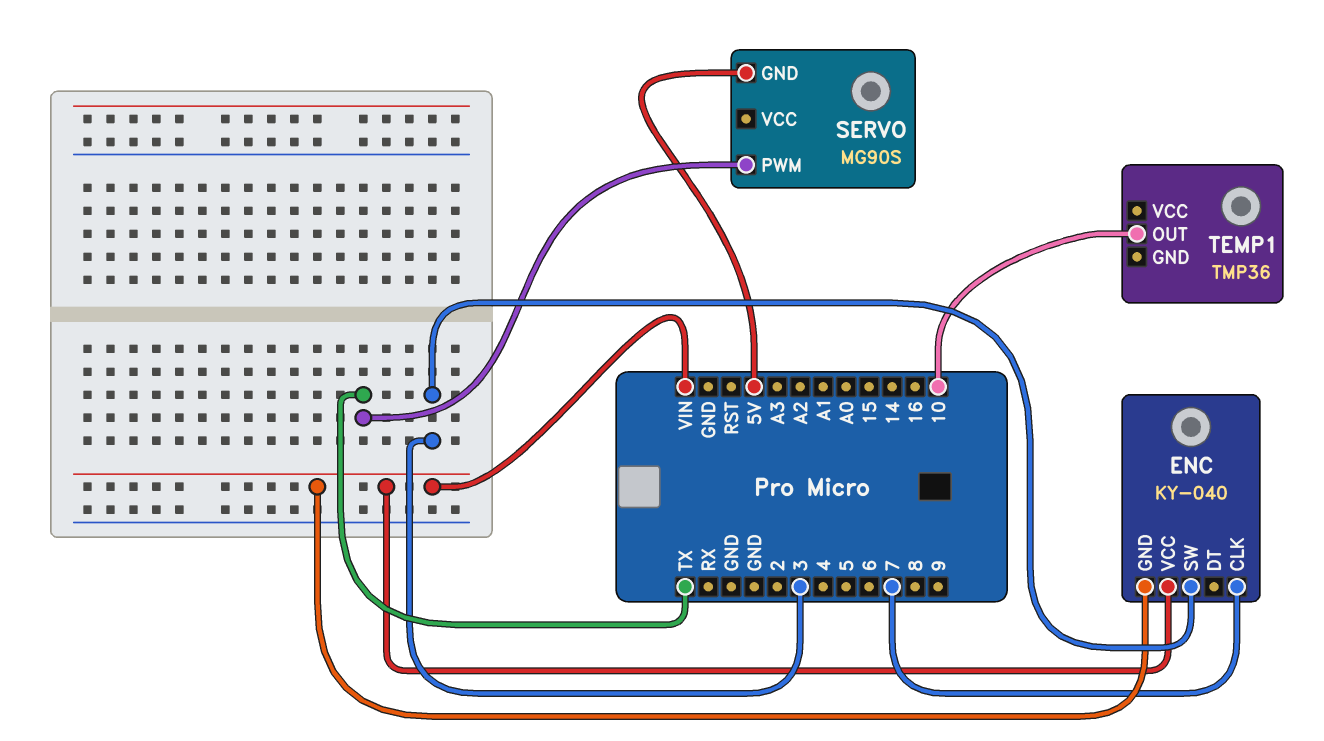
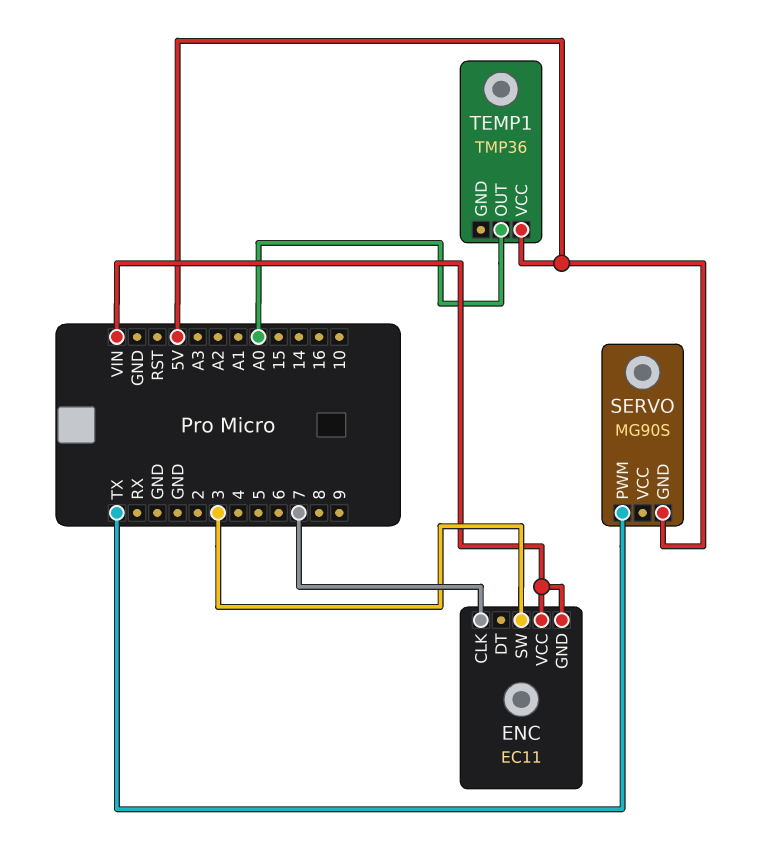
ENC: KY-040 -> EC11
TEMP1 pin OUT: 10 -> A0
TEMP1 pin VCC: none -> 5V

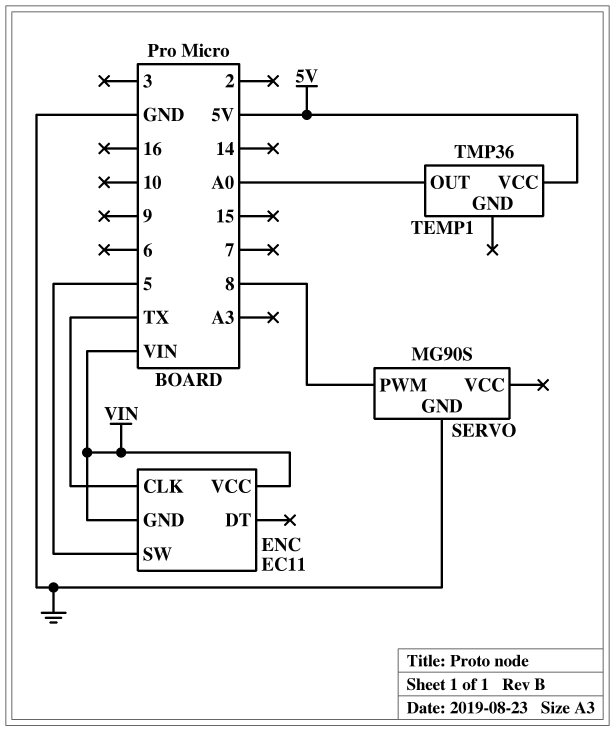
ENC pin CLK: 7 -> TX
ENC pin SW: 3 -> 5
SERVO pin GND: 5V -> GND
SERVO pin PWM: TX -> 8

